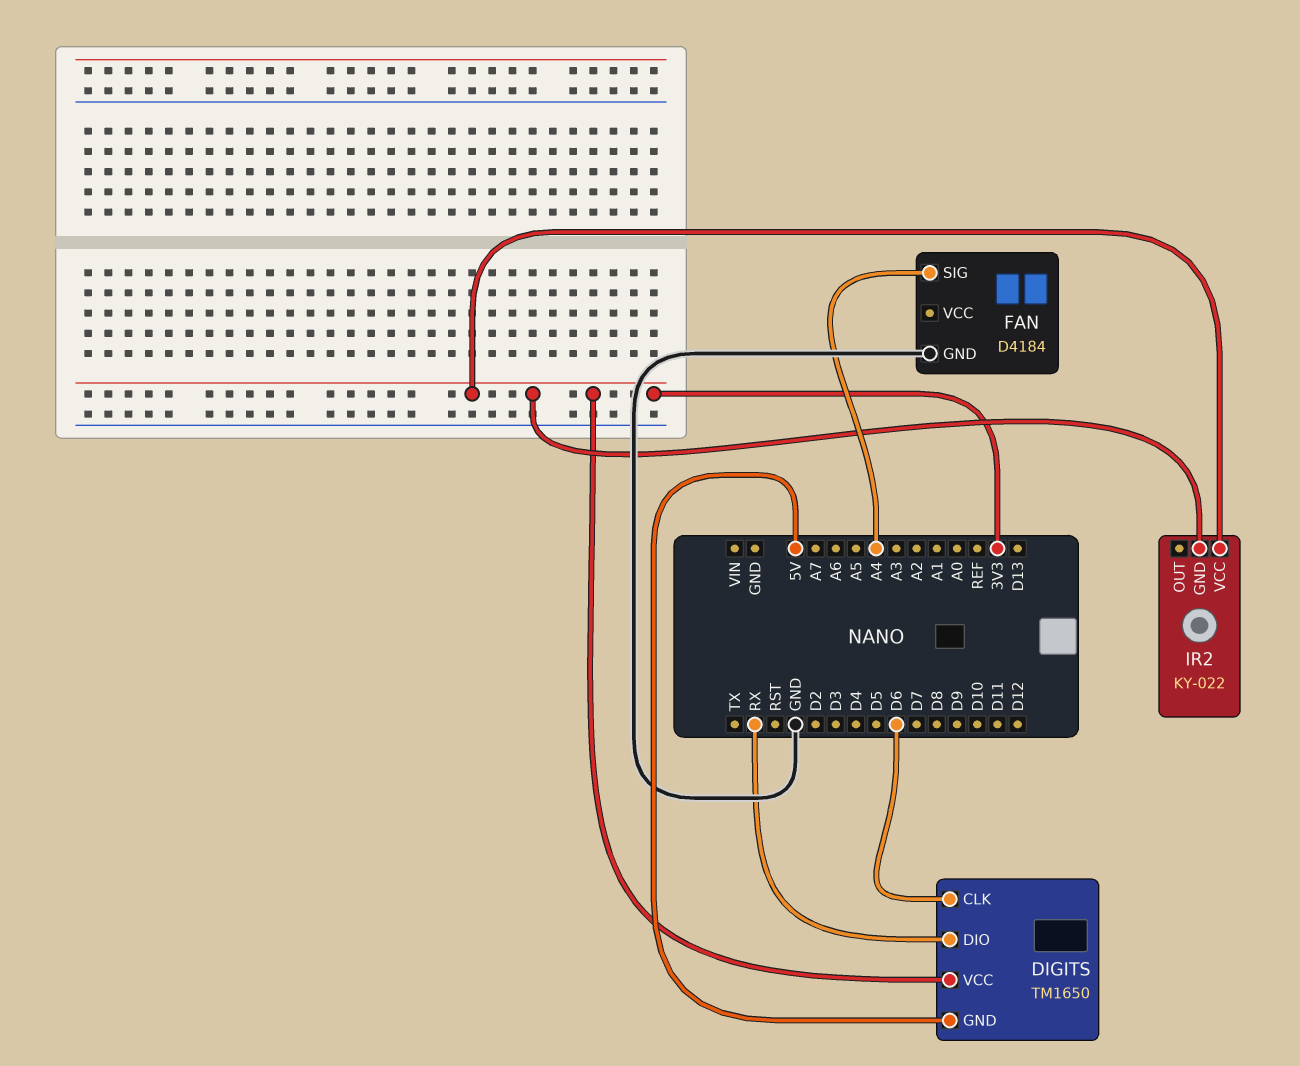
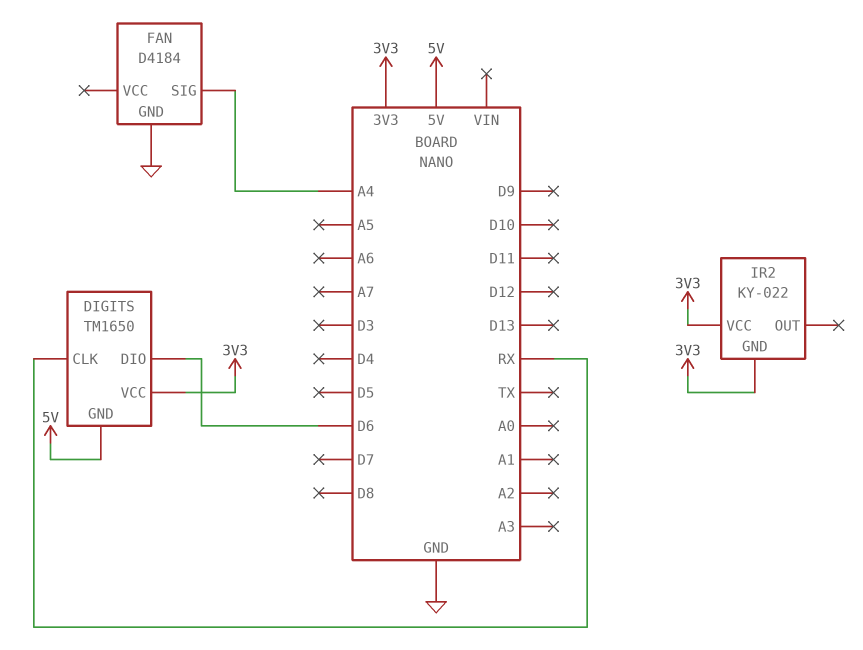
DIGITS pin CLK: D6 -> RX
DIGITS pin DIO: RX -> D6

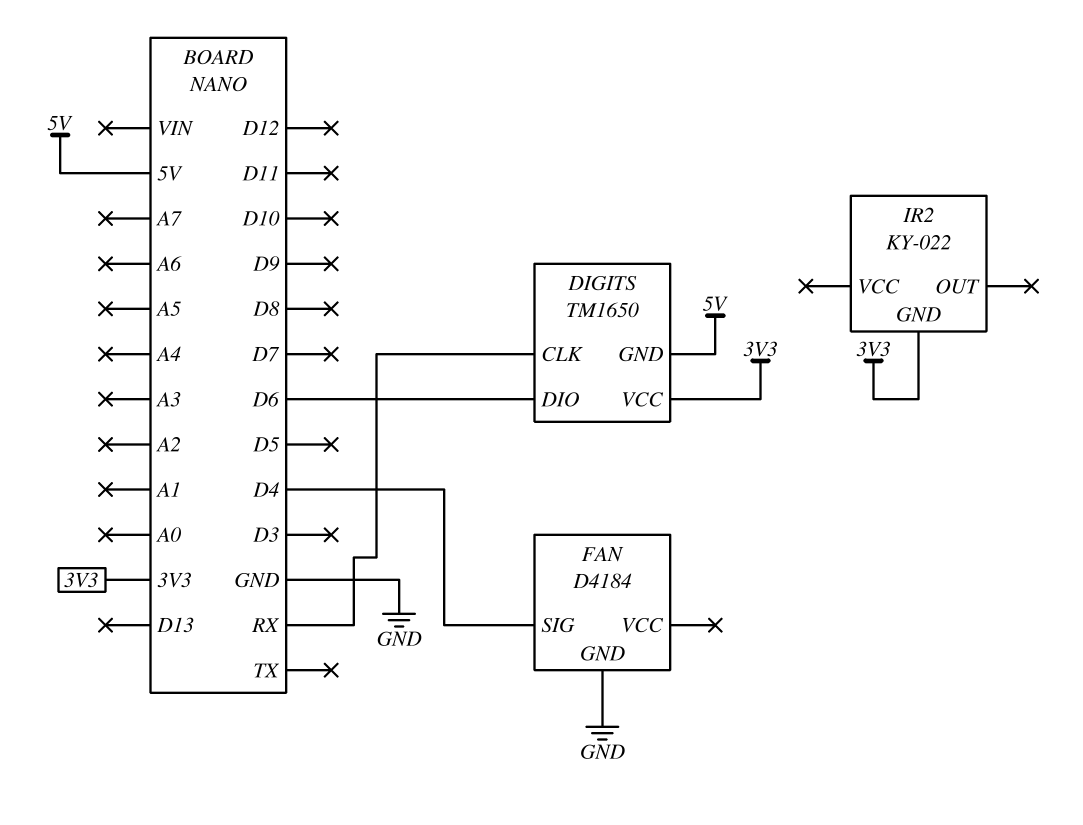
FAN pin SIG: A4 -> D4
IR2 pin VCC: 3V3 -> none

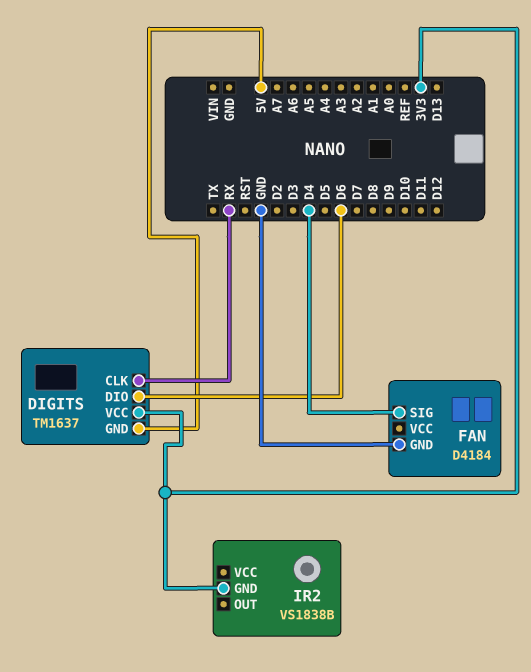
DIGITS: TM1650 -> TM1637
IR2: KY-022 -> VS1838B

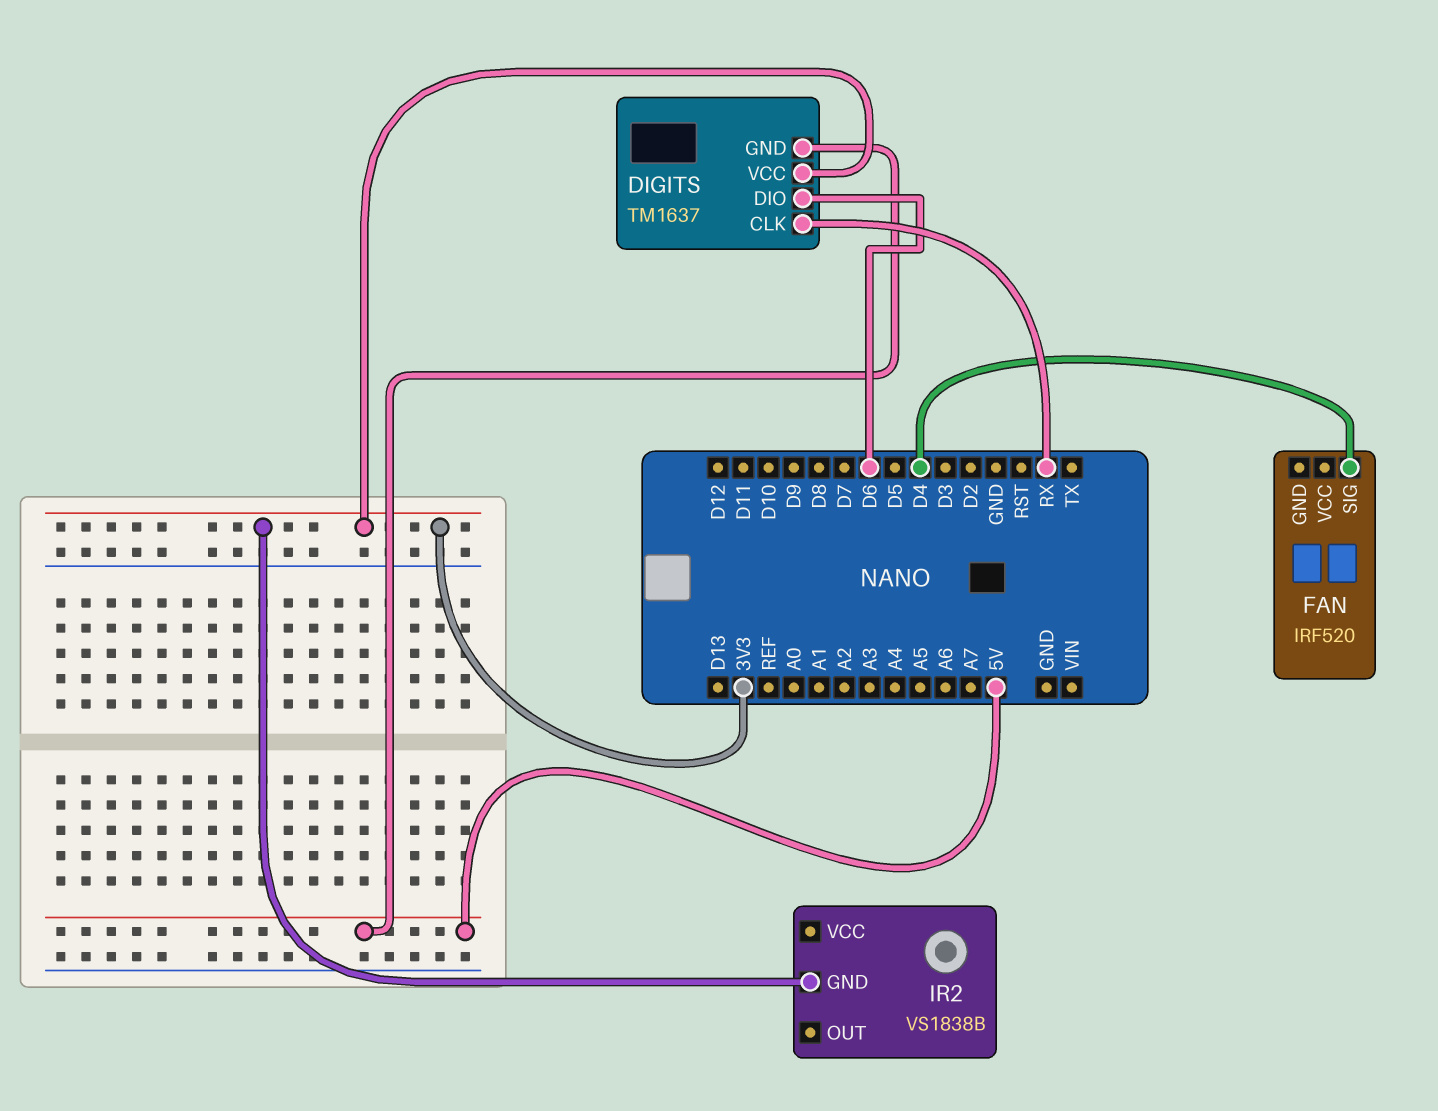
FAN: D4184 -> IRF520
FAN pin GND: GND -> none

